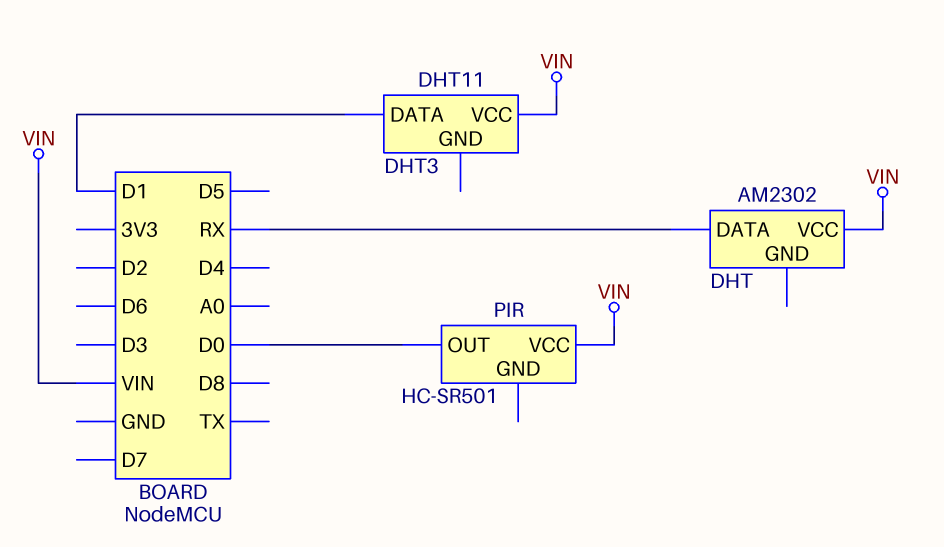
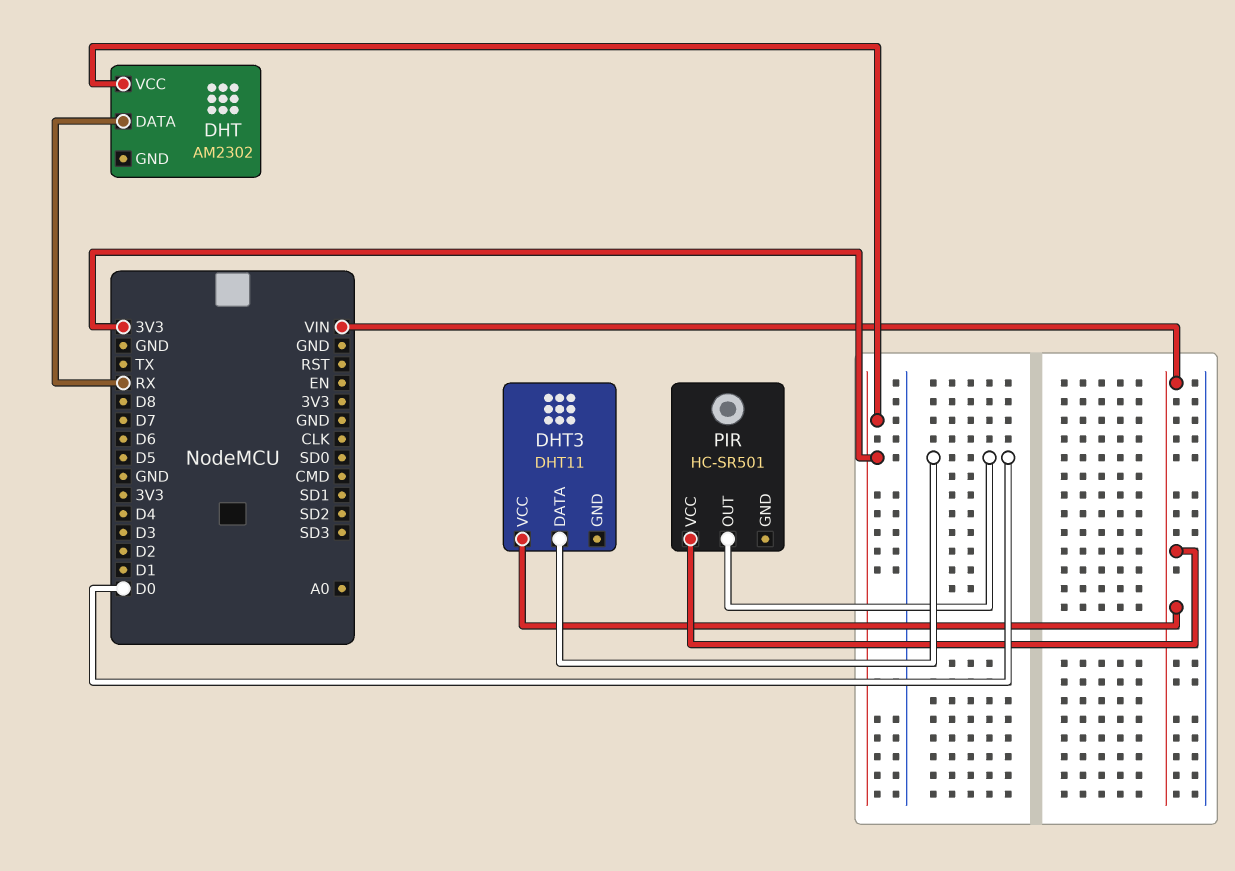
DHT pin VCC: VIN -> 3V3
DHT3 pin DATA: D1 -> D0

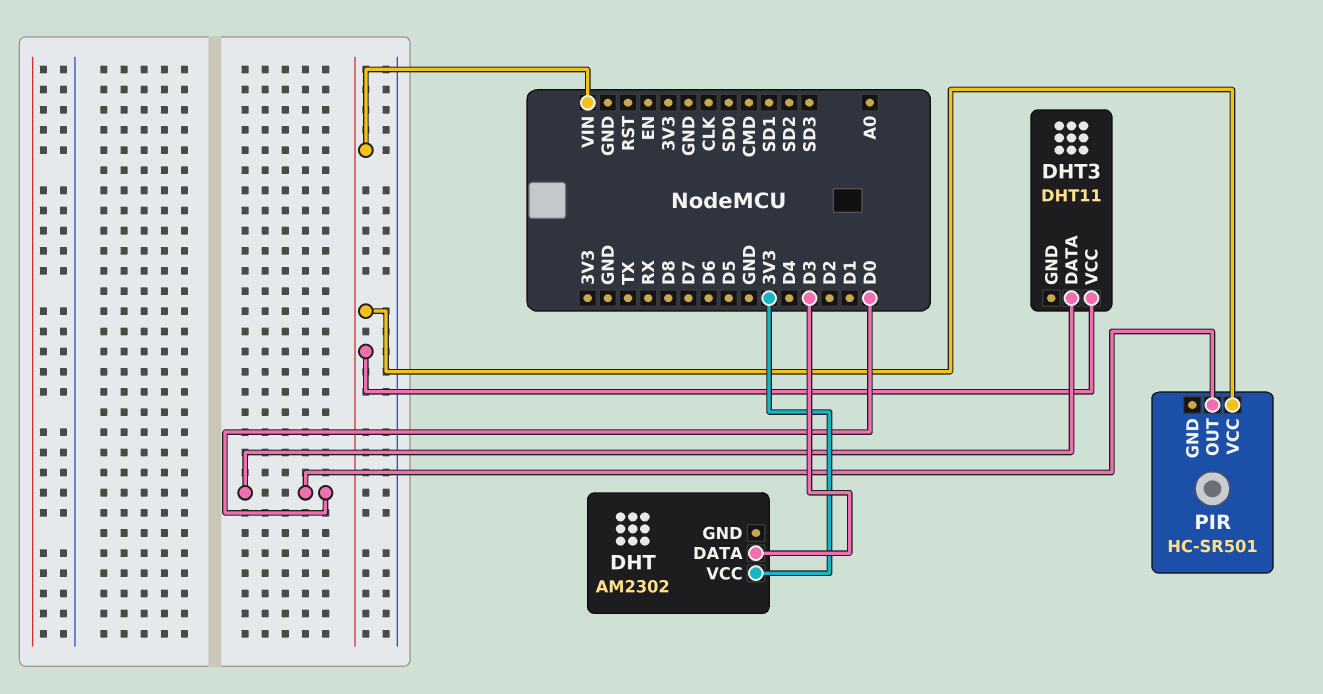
DHT pin DATA: RX -> D3

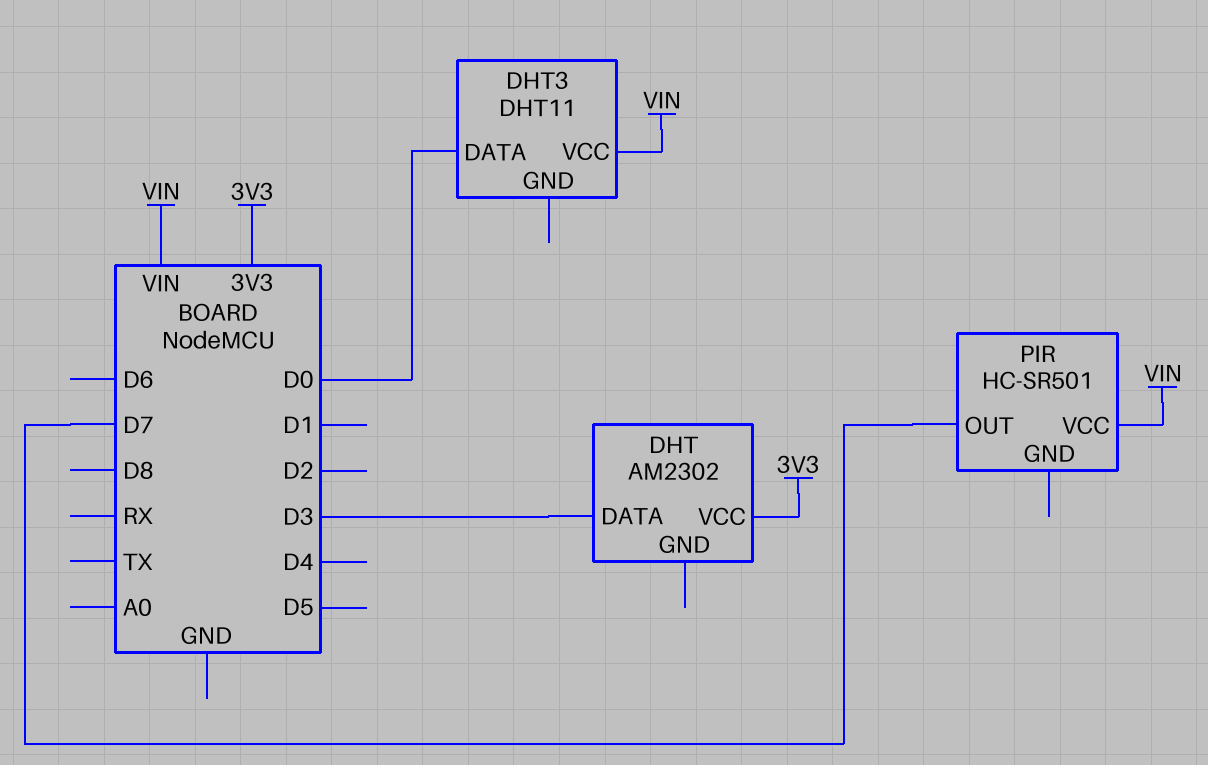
PIR pin OUT: D0 -> D7

